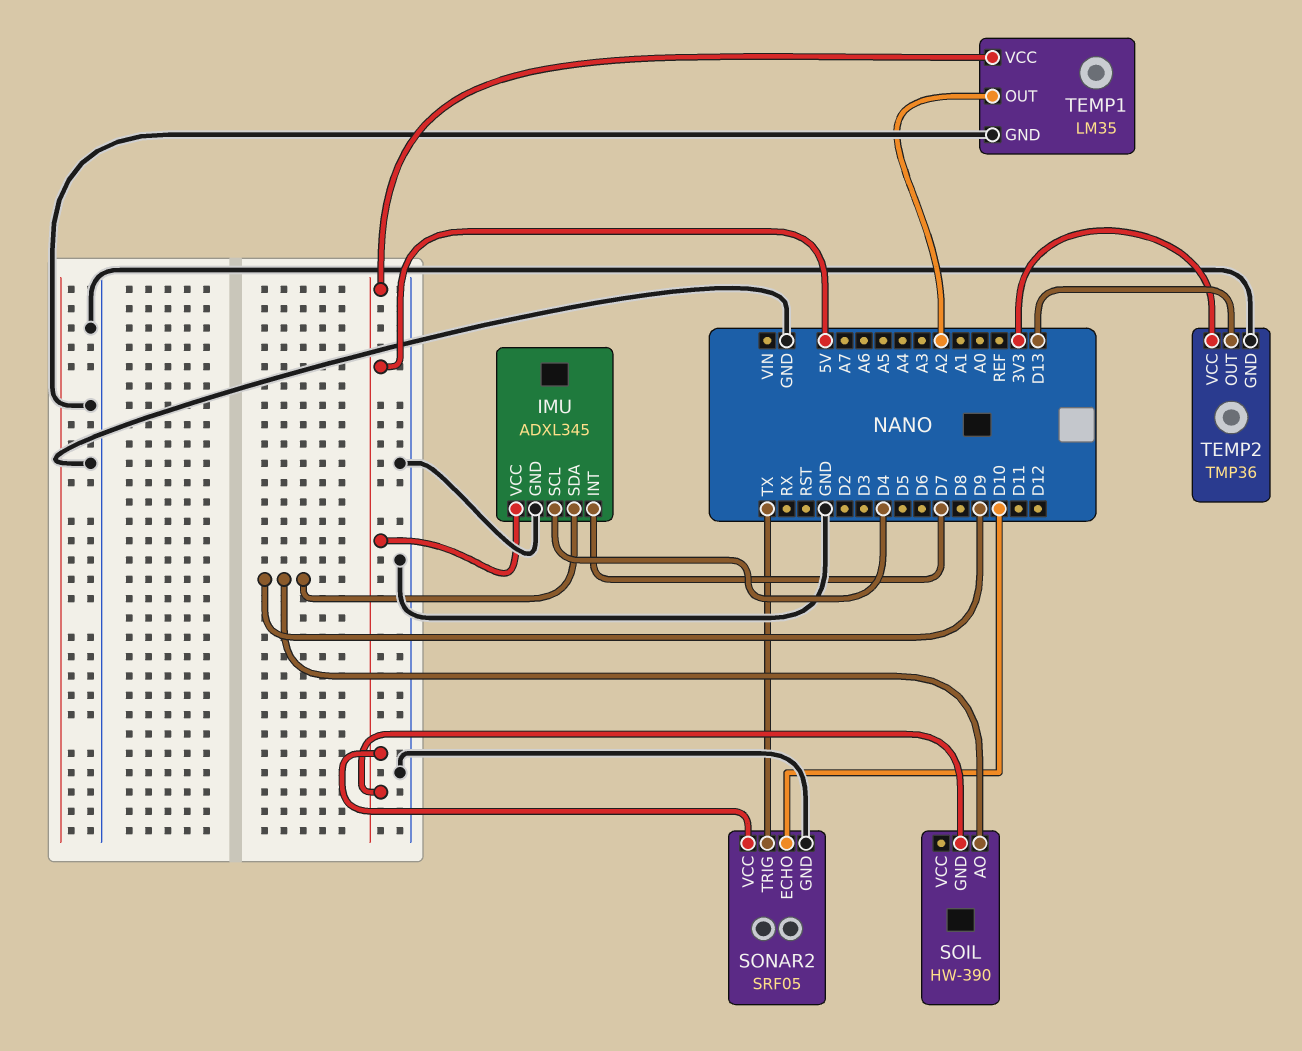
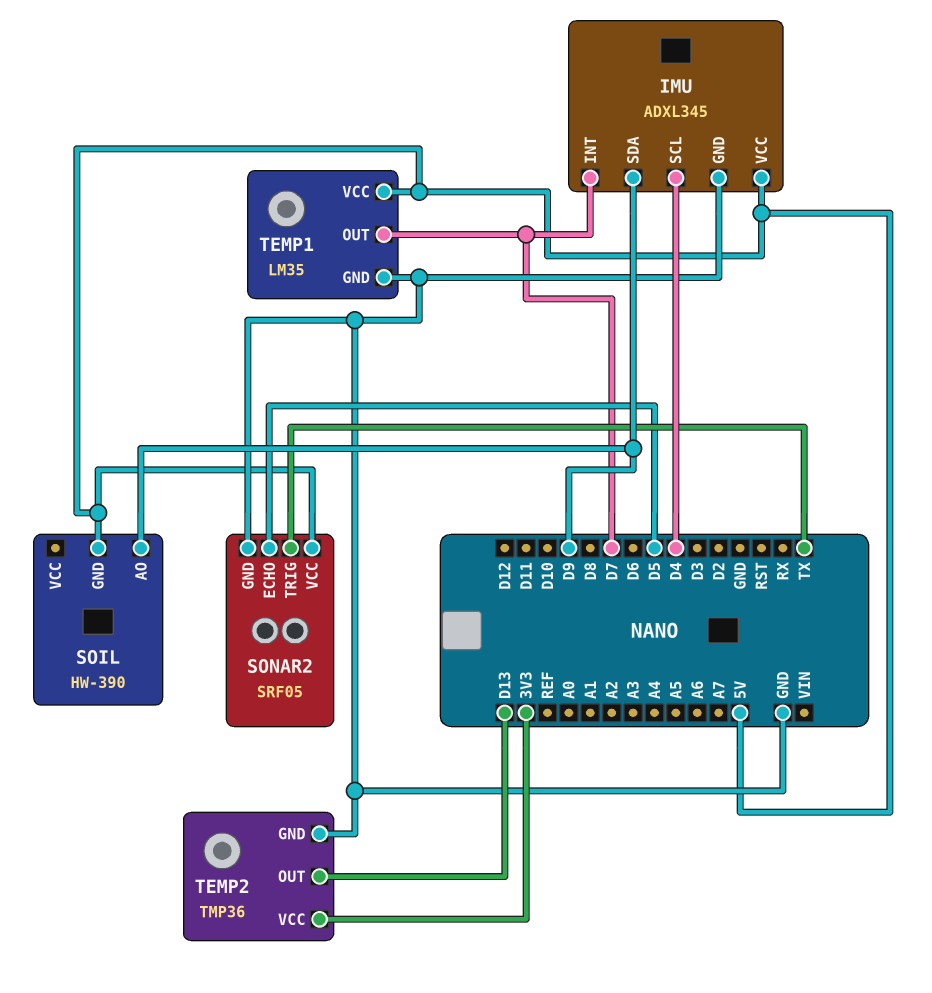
SONAR2 pin ECHO: D10 -> D5
TEMP1 pin OUT: A2 -> D7

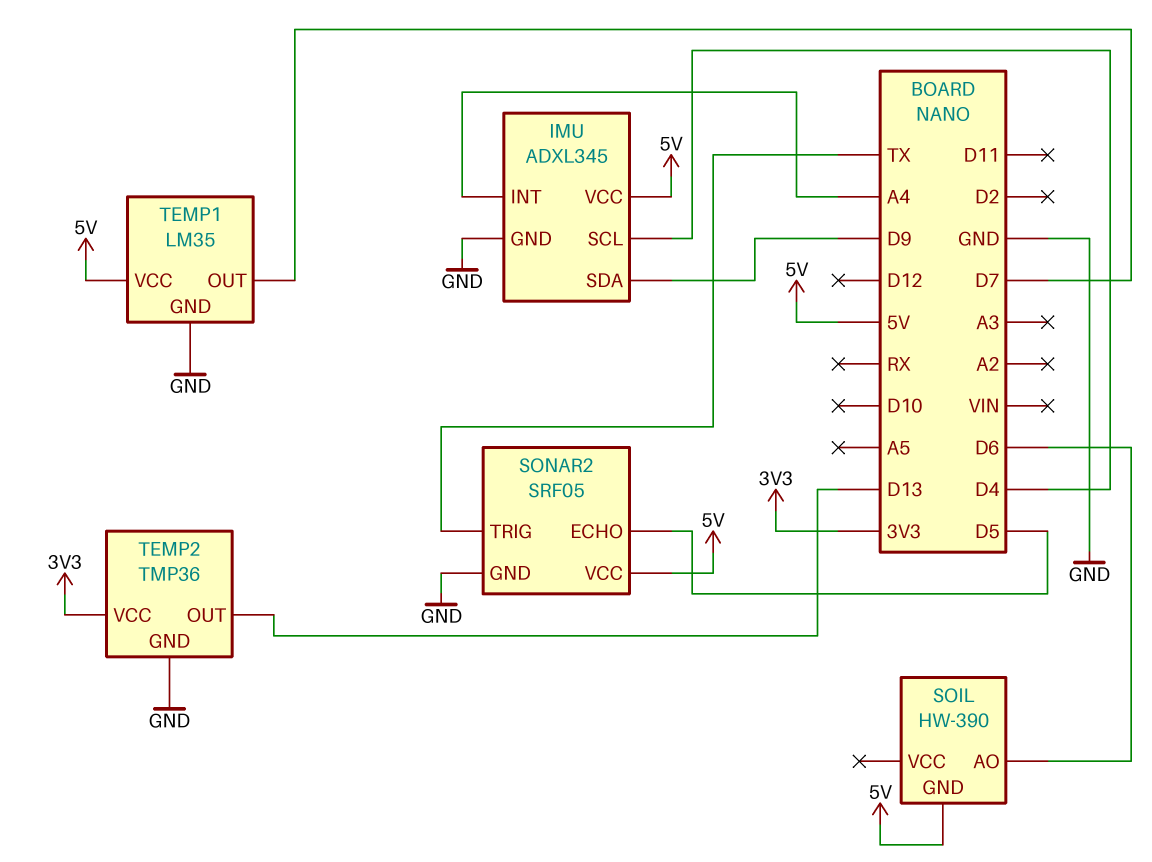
IMU pin INT: D7 -> A4
SOIL pin AO: D9 -> D6

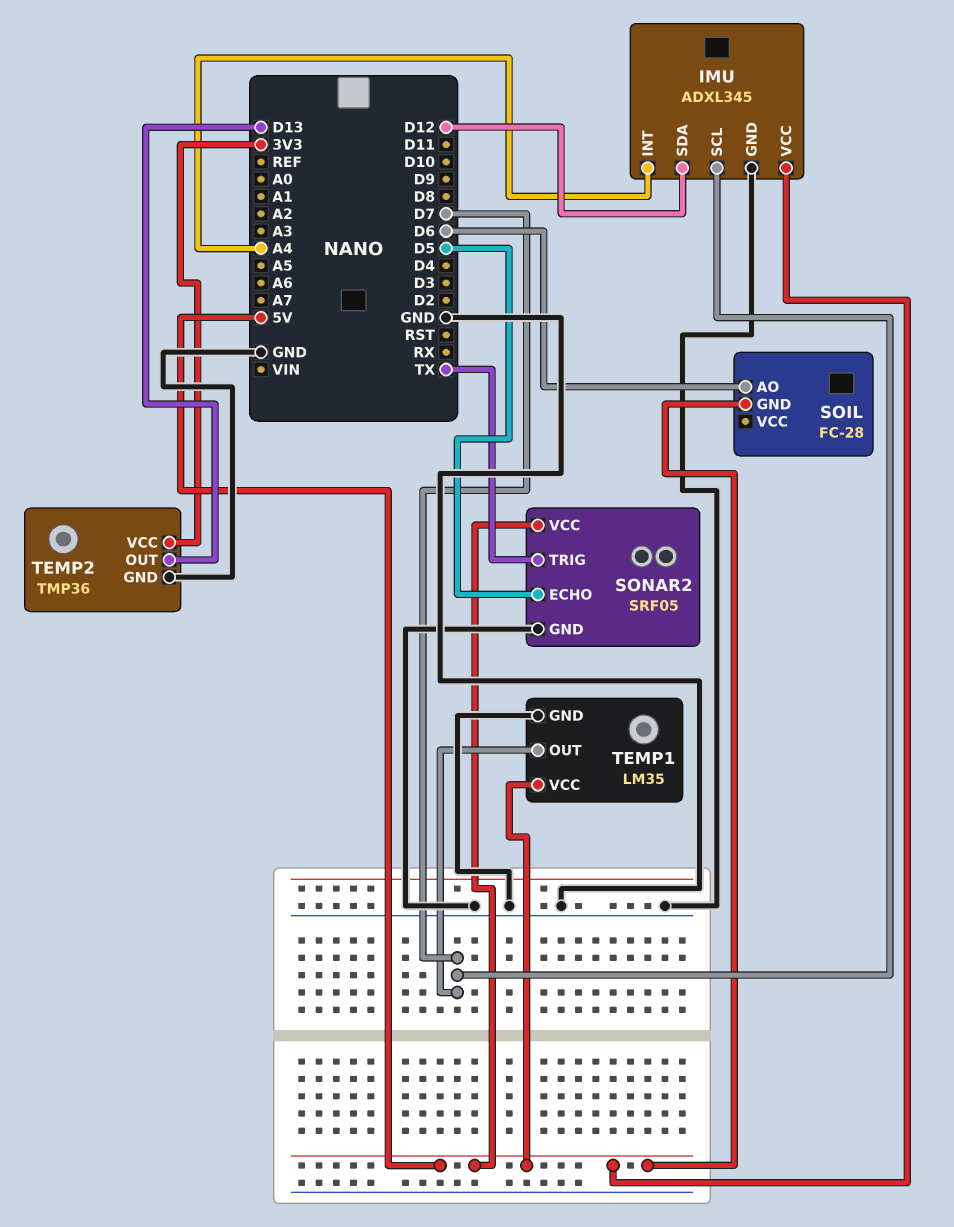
IMU pin SCL: D4 -> D7
IMU pin SDA: D9 -> D12
SOIL: HW-390 -> FC-28

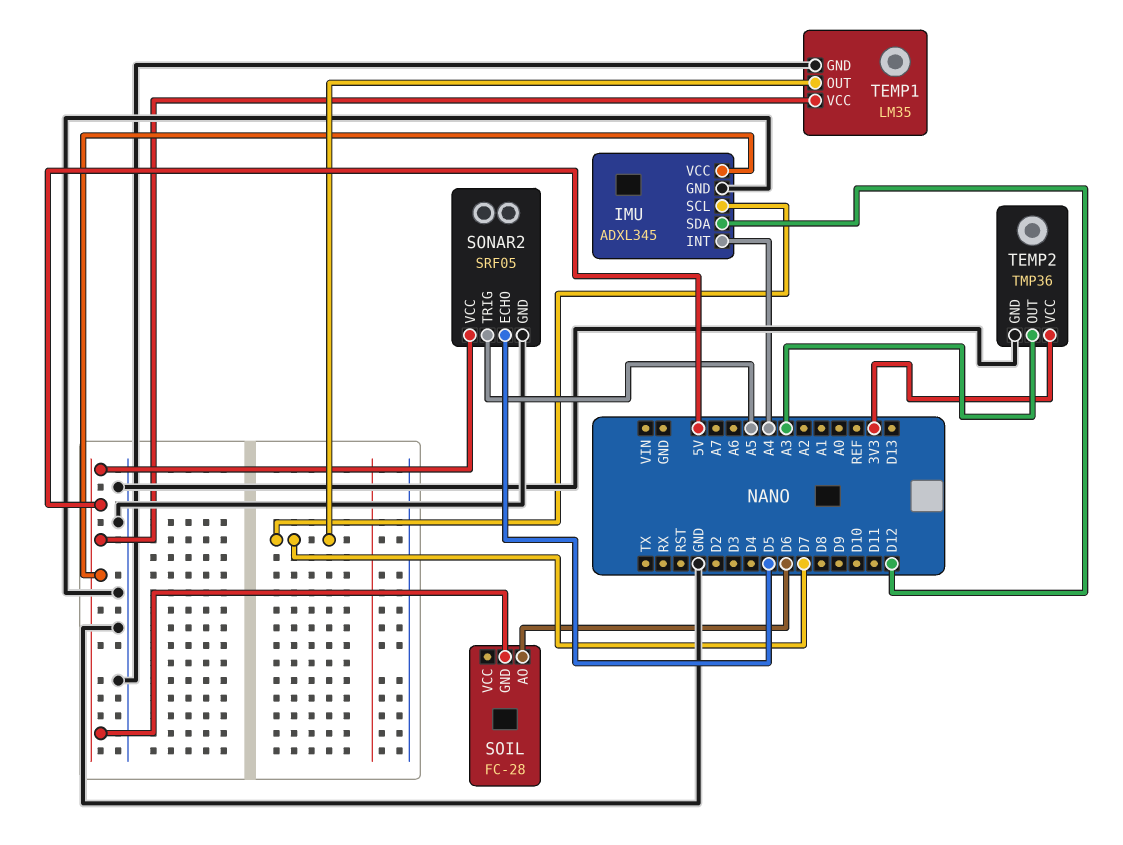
SONAR2 pin TRIG: TX -> A5
TEMP2 pin OUT: D13 -> A3

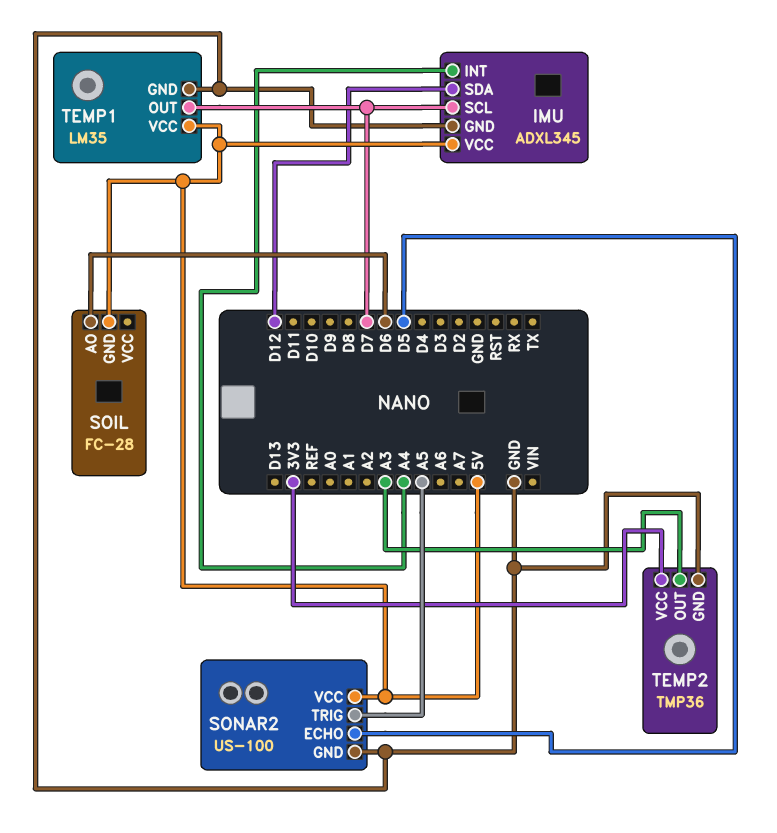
SONAR2: SRF05 -> US-100

